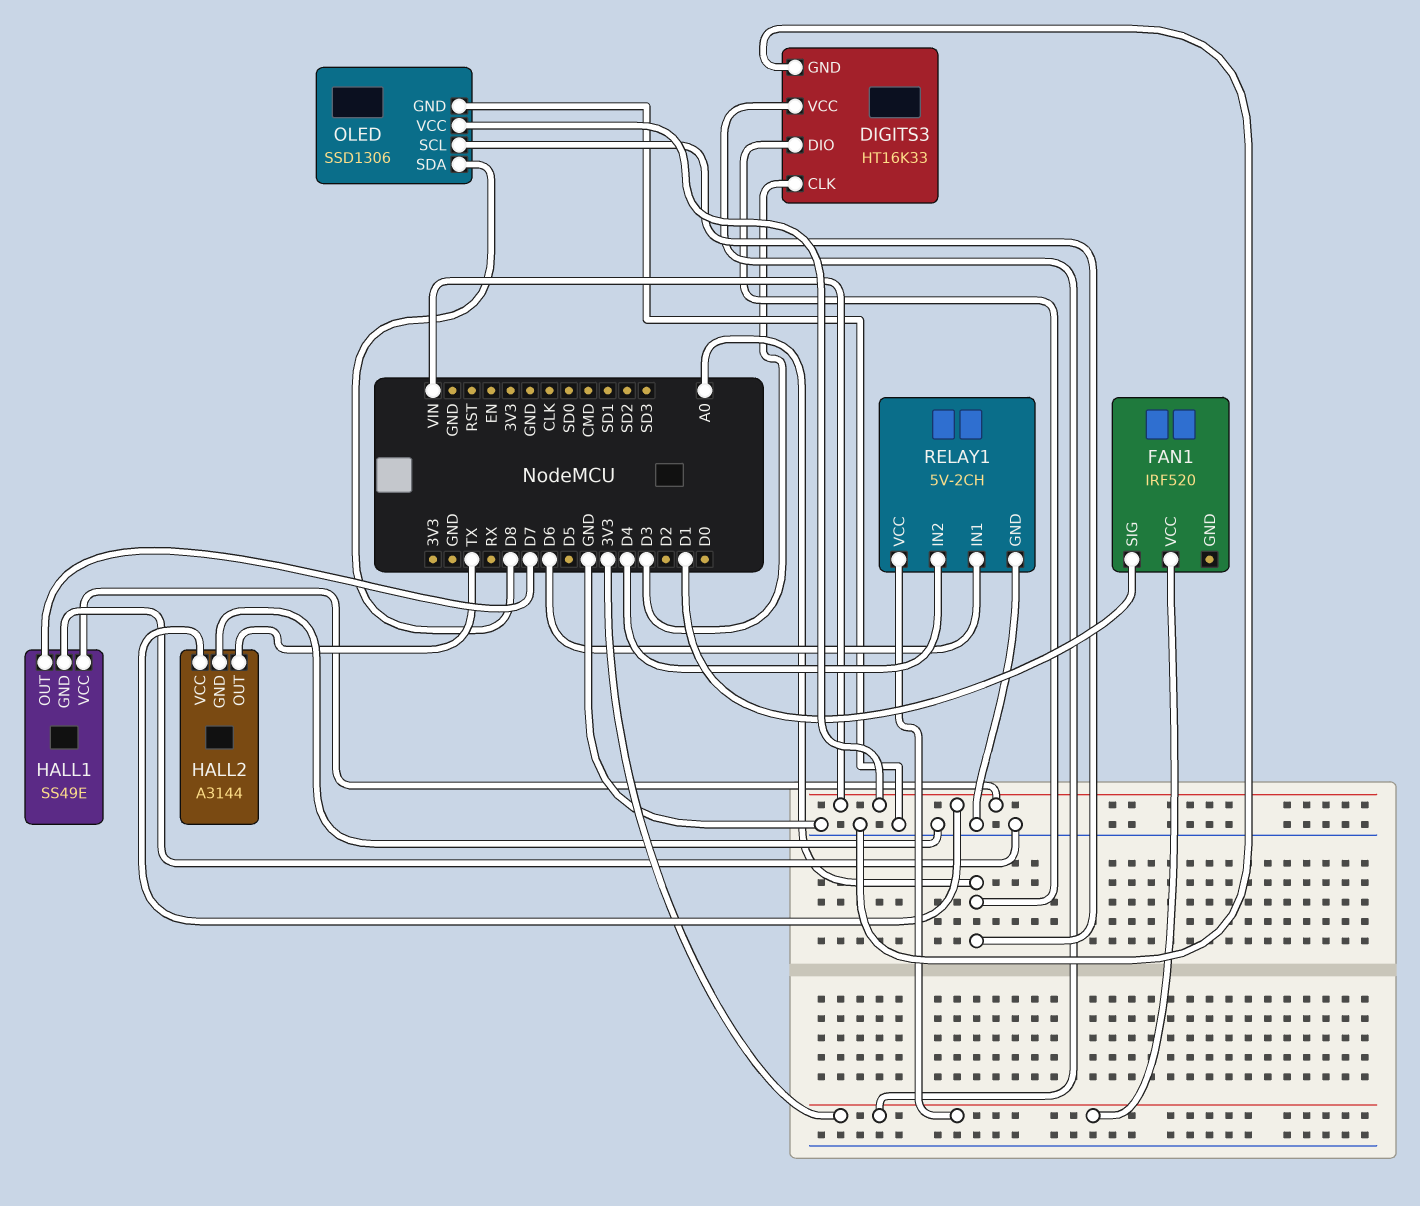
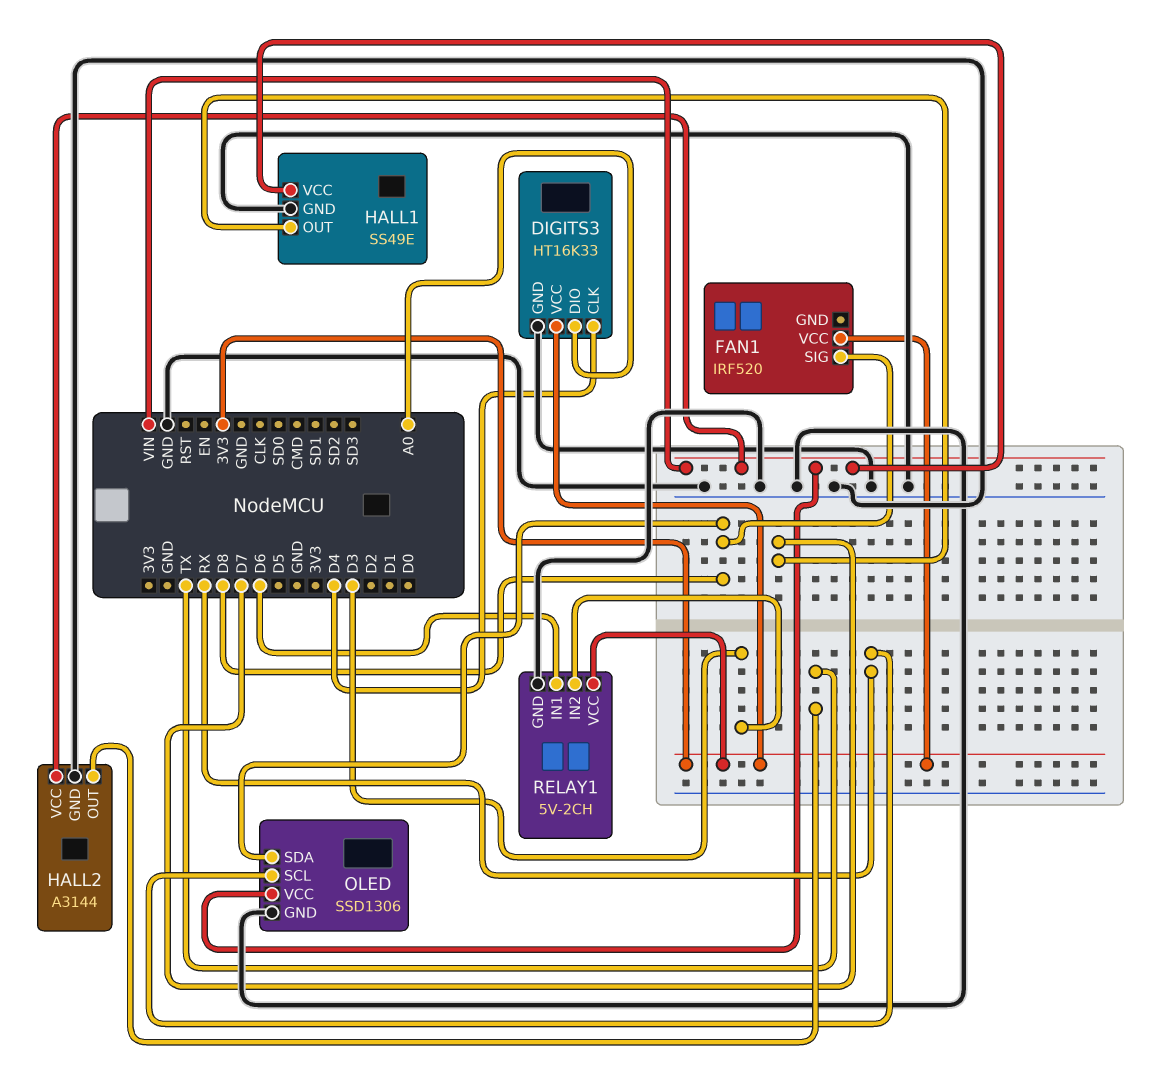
DIGITS3 pin CLK: D3 -> D4
FAN1 pin SIG: D1 -> D8
OLED pin SCL: A0 -> RX
RELAY1 pin IN2: D4 -> D3

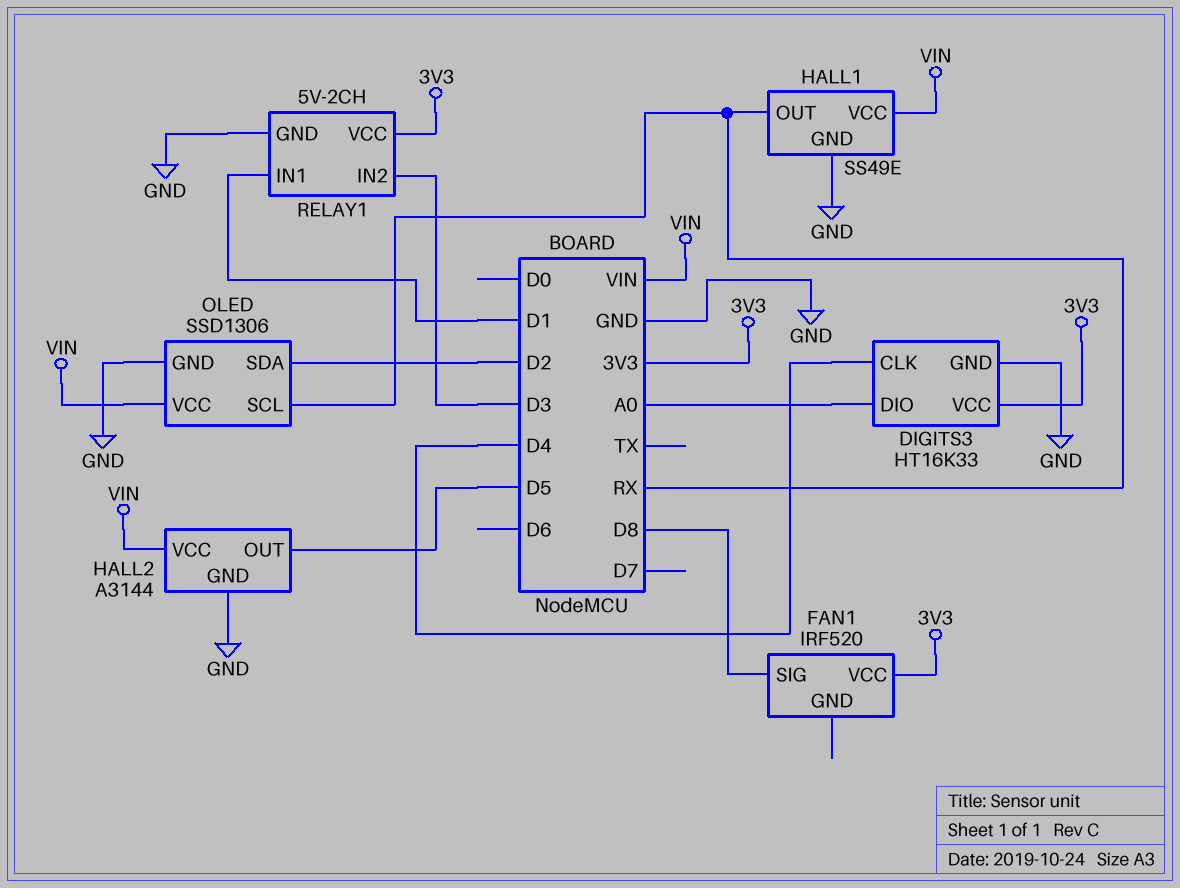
HALL1 pin OUT: D7 -> RX
HALL2 pin OUT: TX -> D5
OLED pin SDA: D8 -> D2
RELAY1 pin IN1: D6 -> D1

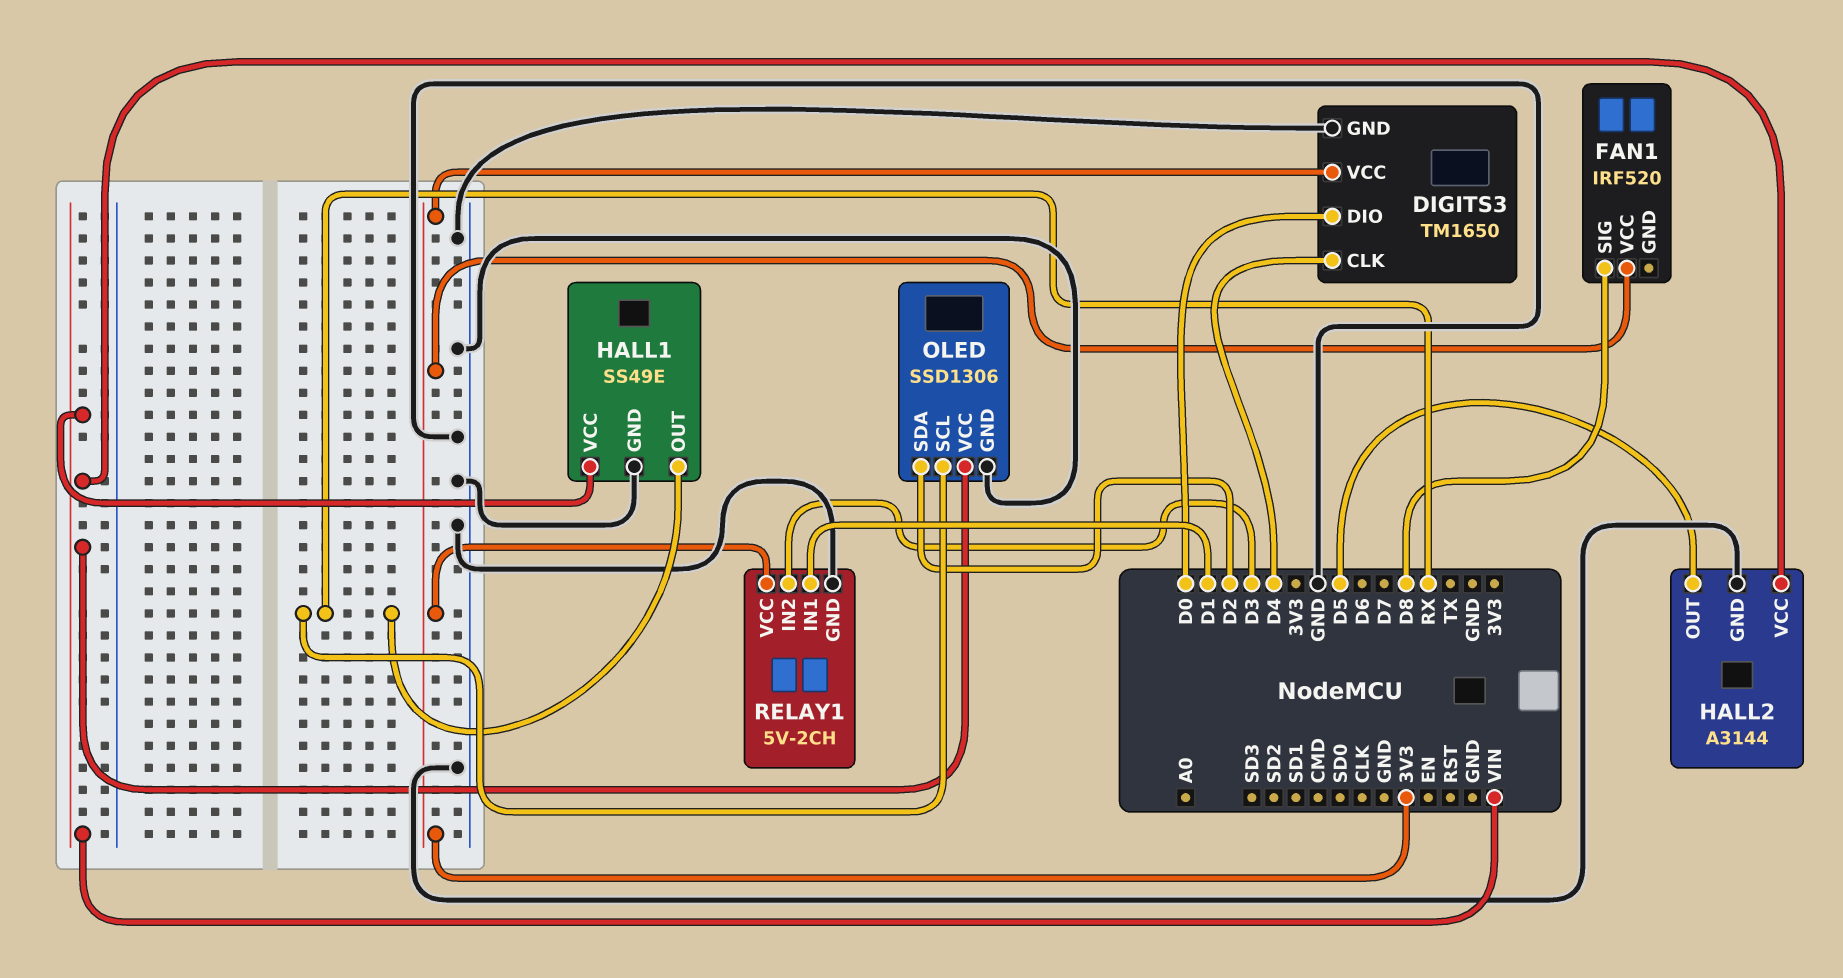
DIGITS3: HT16K33 -> TM1650
DIGITS3 pin DIO: A0 -> D0

